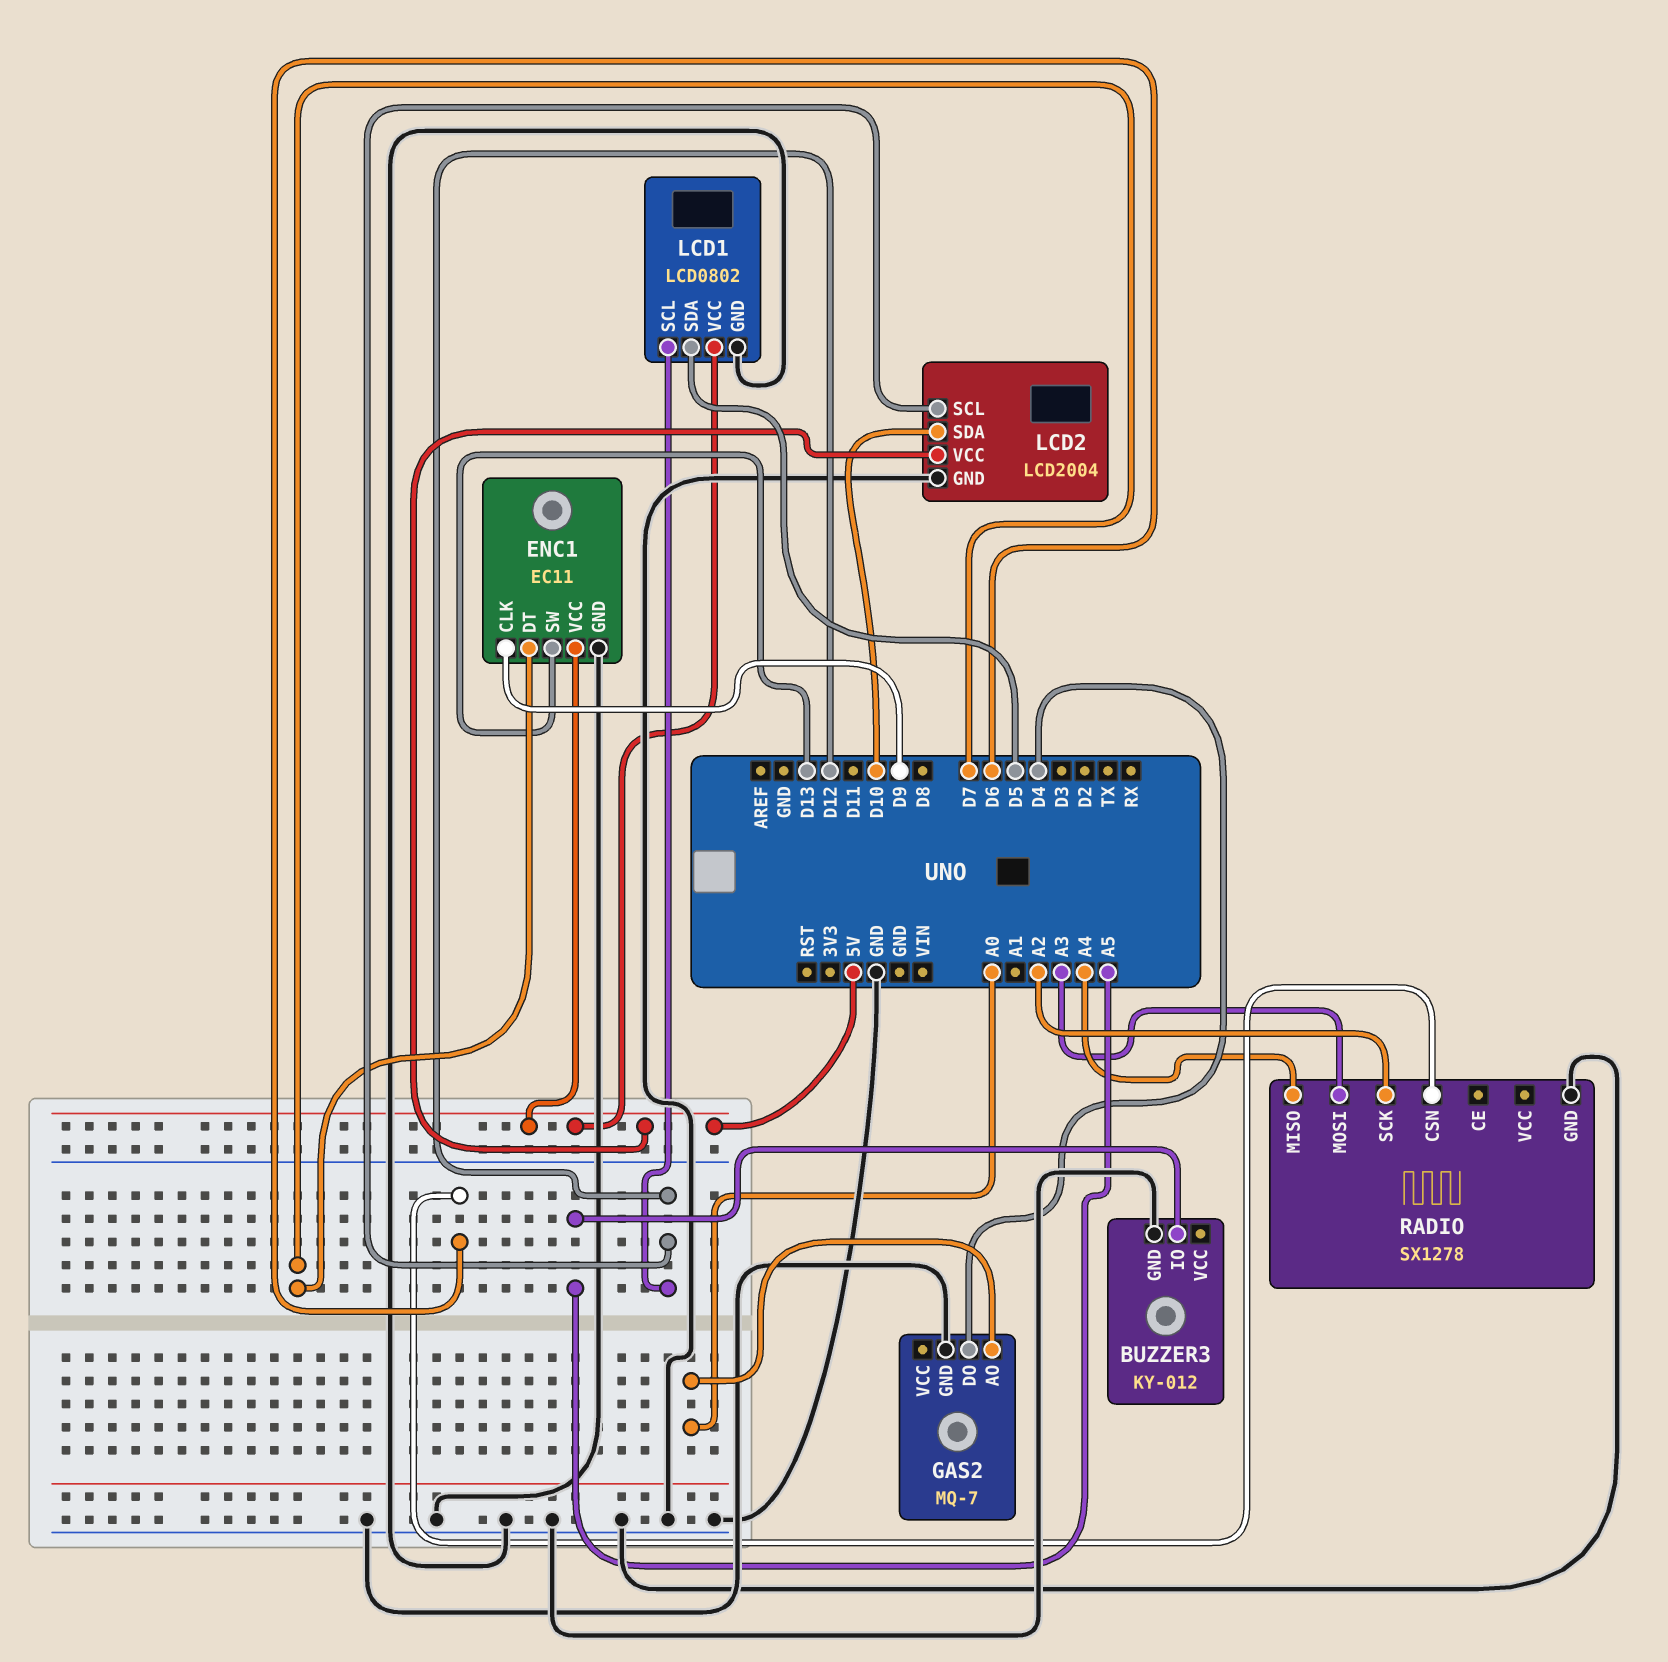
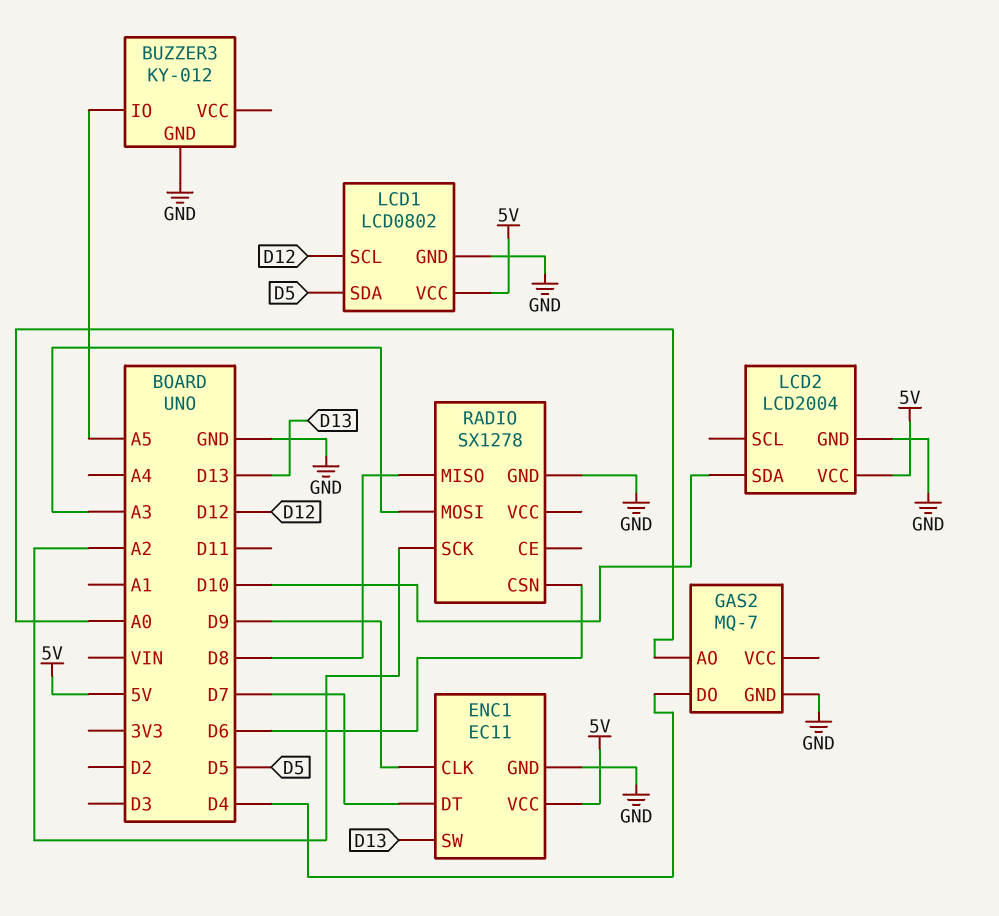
LCD2 pin SCL: D12 -> none
RADIO pin MISO: A4 -> D8

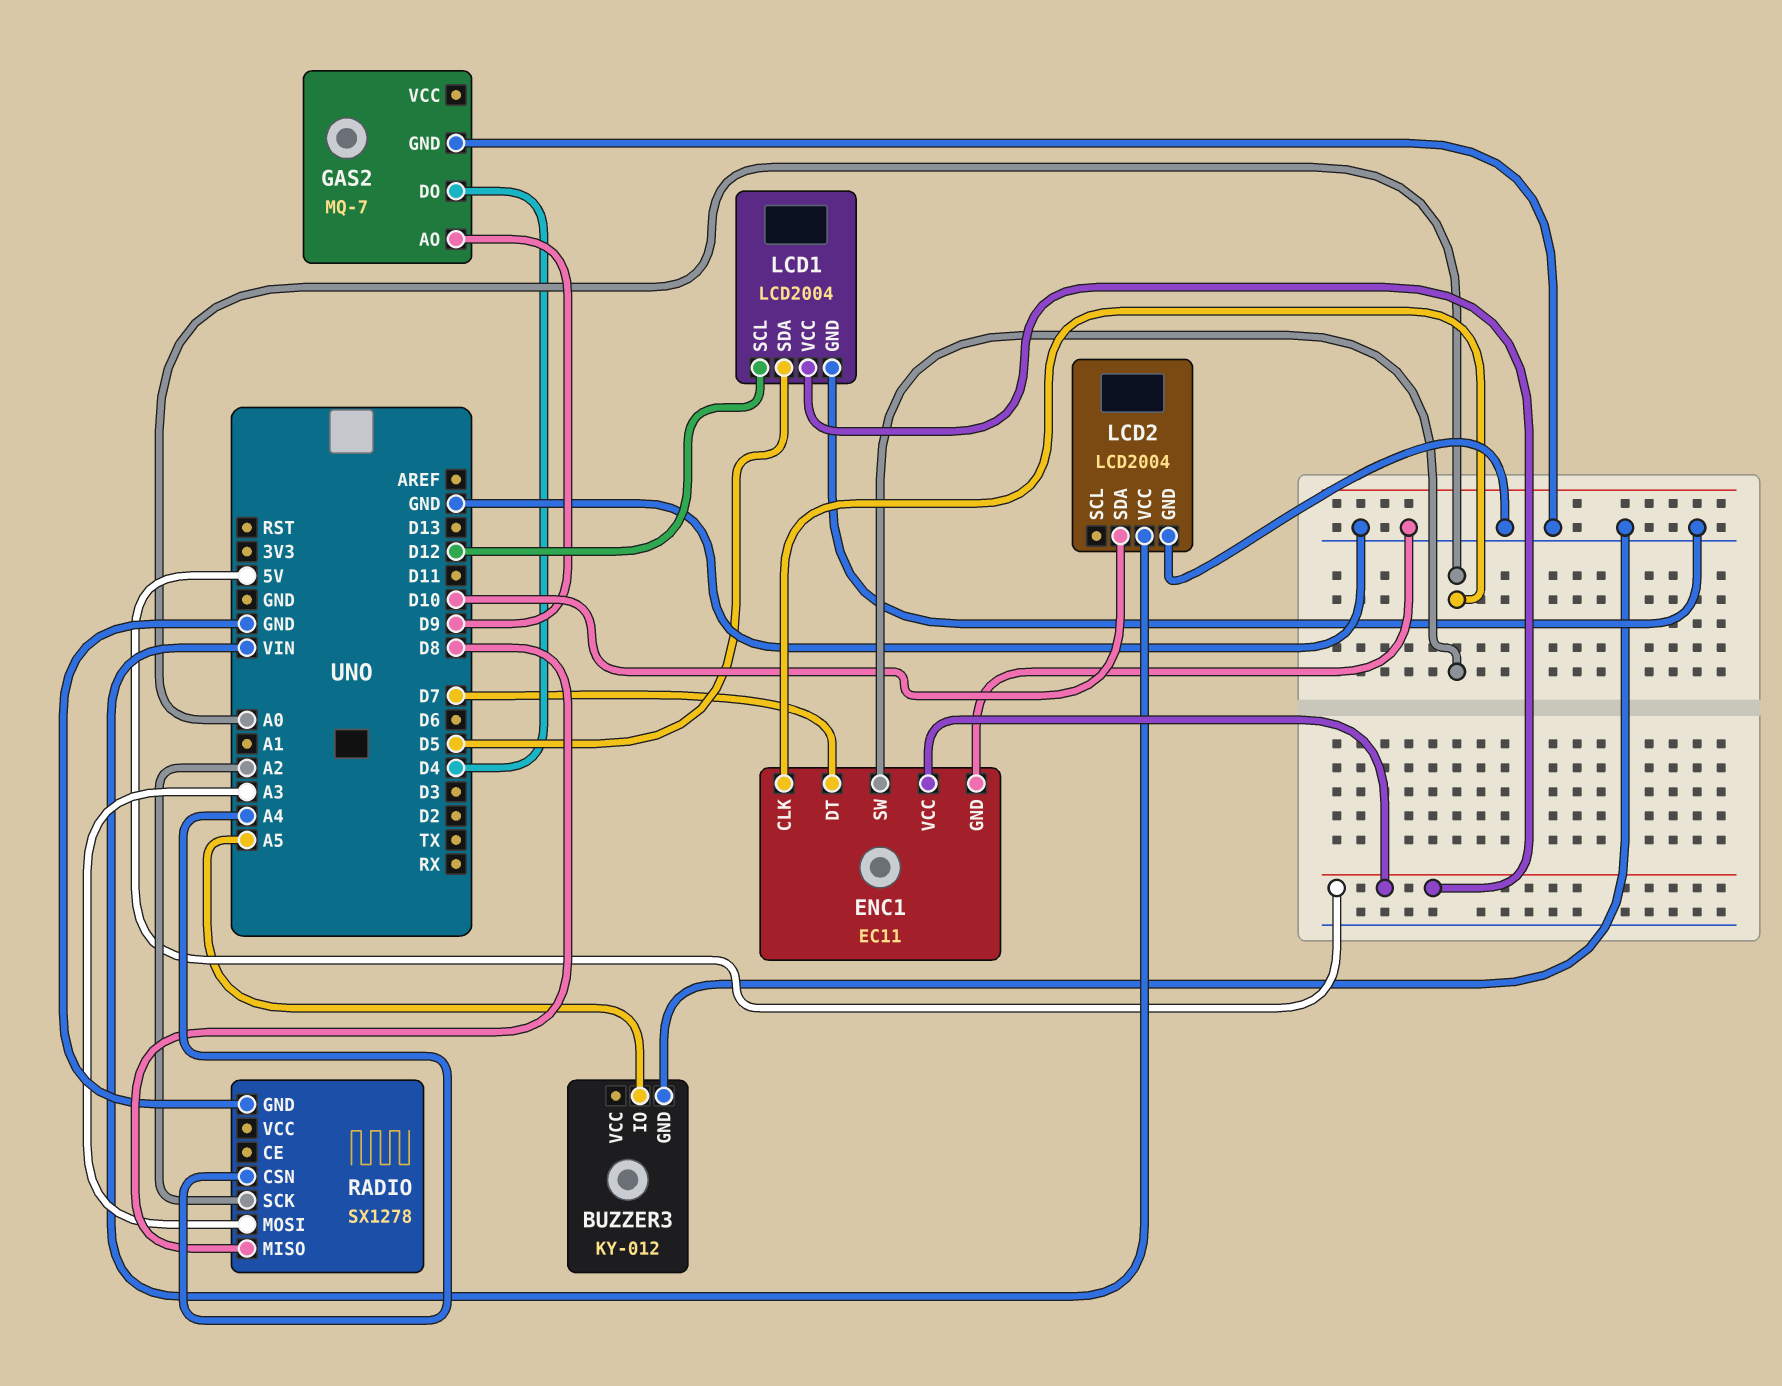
ENC1 pin CLK: D9 -> A0
ENC1 pin SW: D13 -> A0
GAS2 pin AO: A0 -> D9
LCD1: LCD0802 -> LCD2004
LCD2 pin VCC: 5V -> VIN
RADIO pin CSN: D6 -> A4

